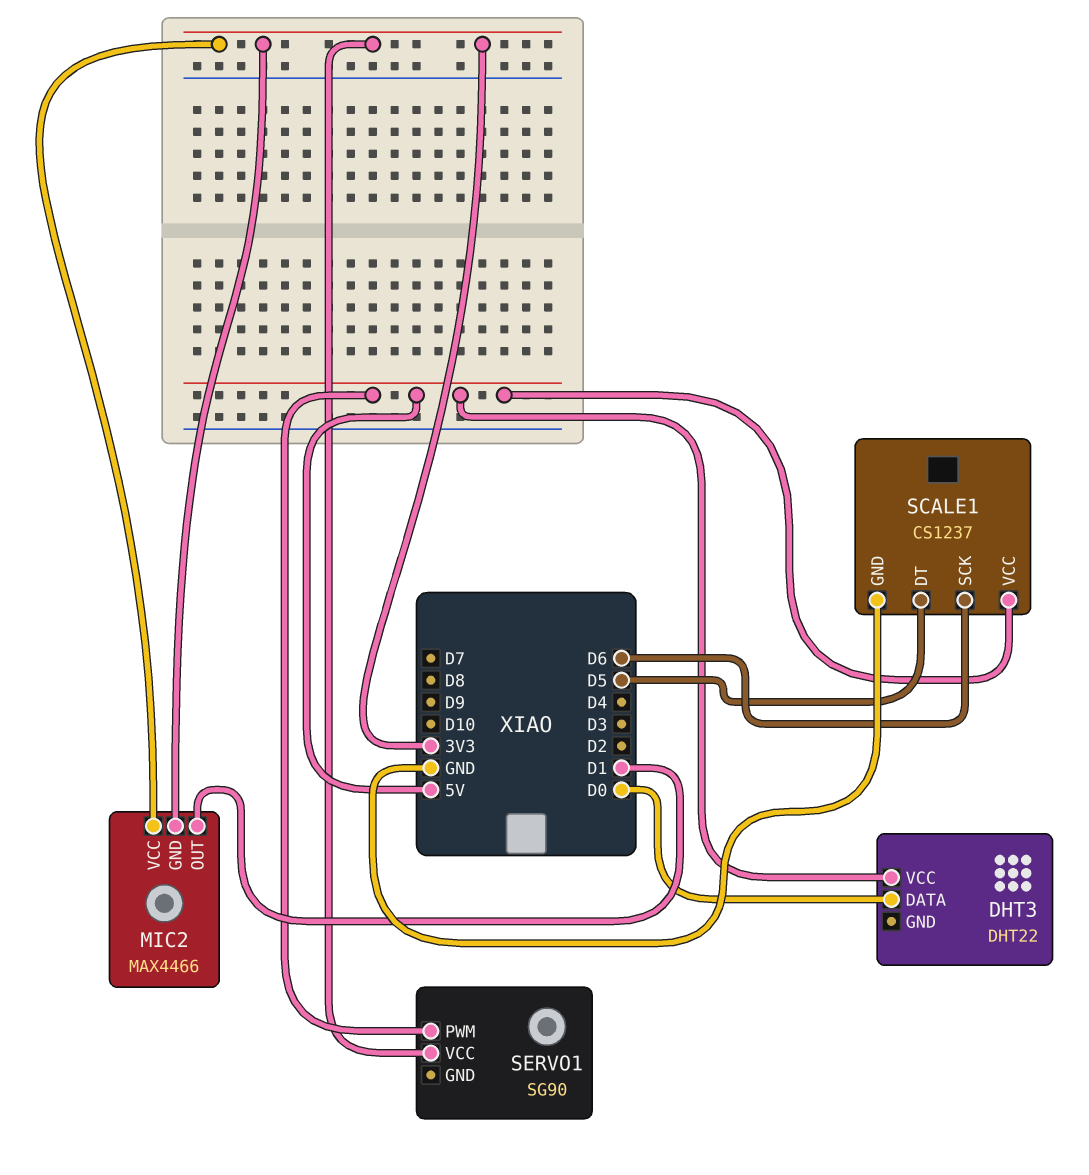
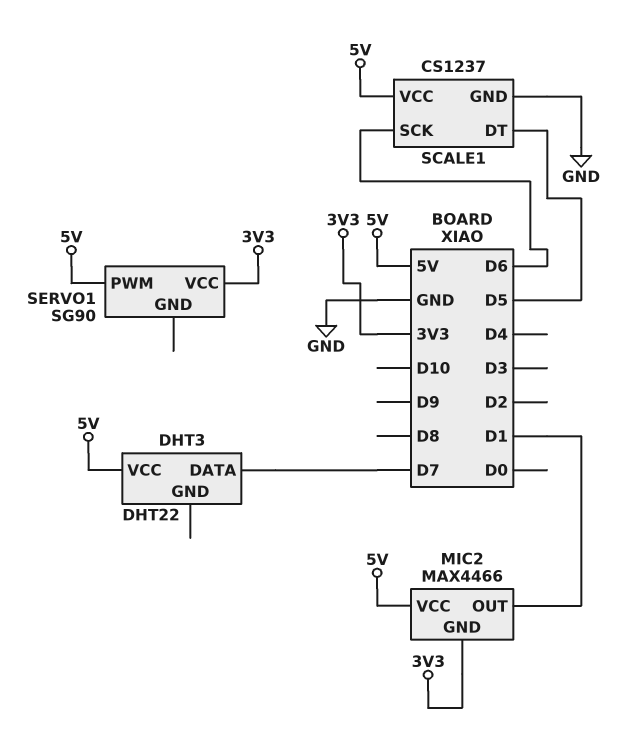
DHT3 pin DATA: D0 -> D7
MIC2 pin VCC: 3V3 -> 5V

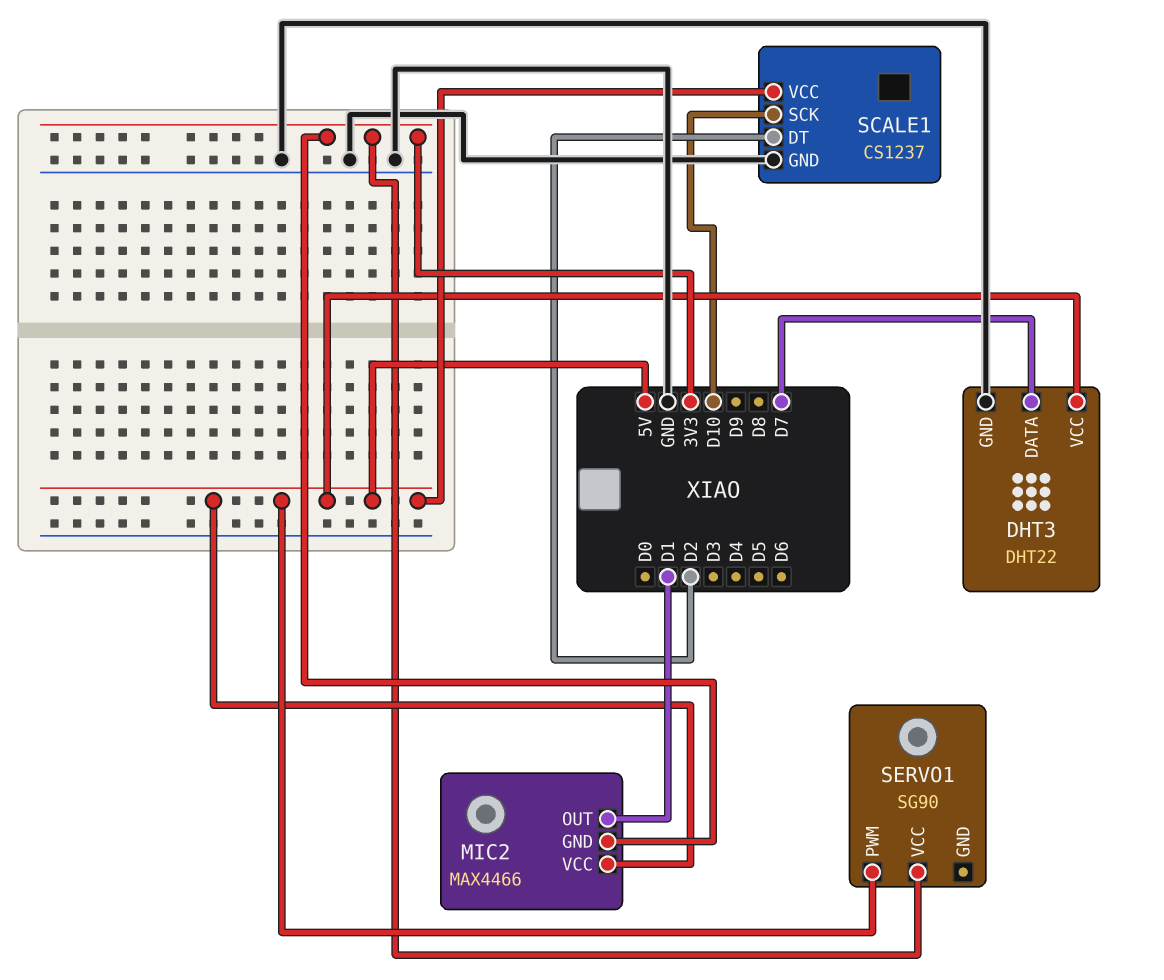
DHT3 pin GND: none -> GND
SCALE1 pin DT: D5 -> D2
SCALE1 pin SCK: D6 -> D10

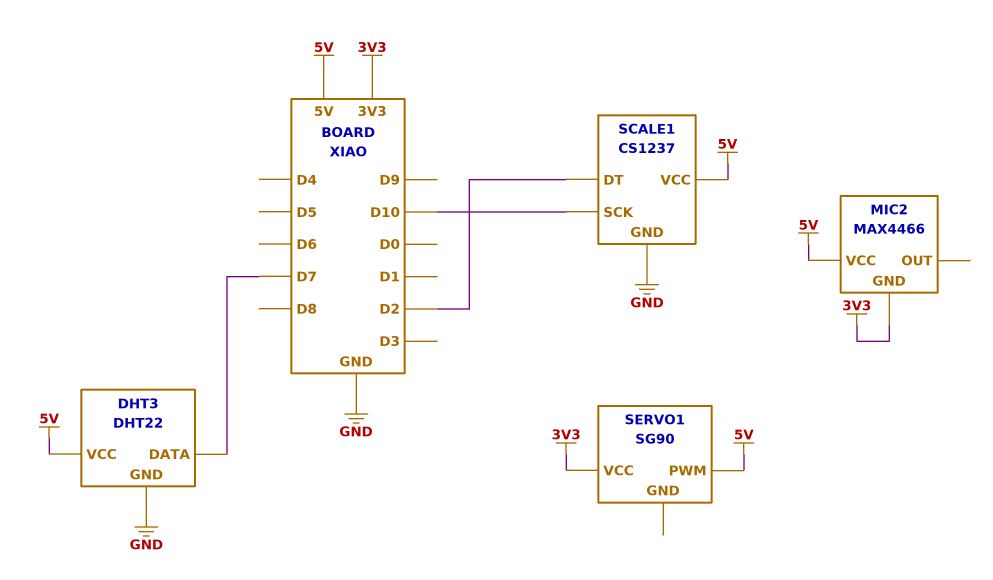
MIC2 pin OUT: D1 -> none

